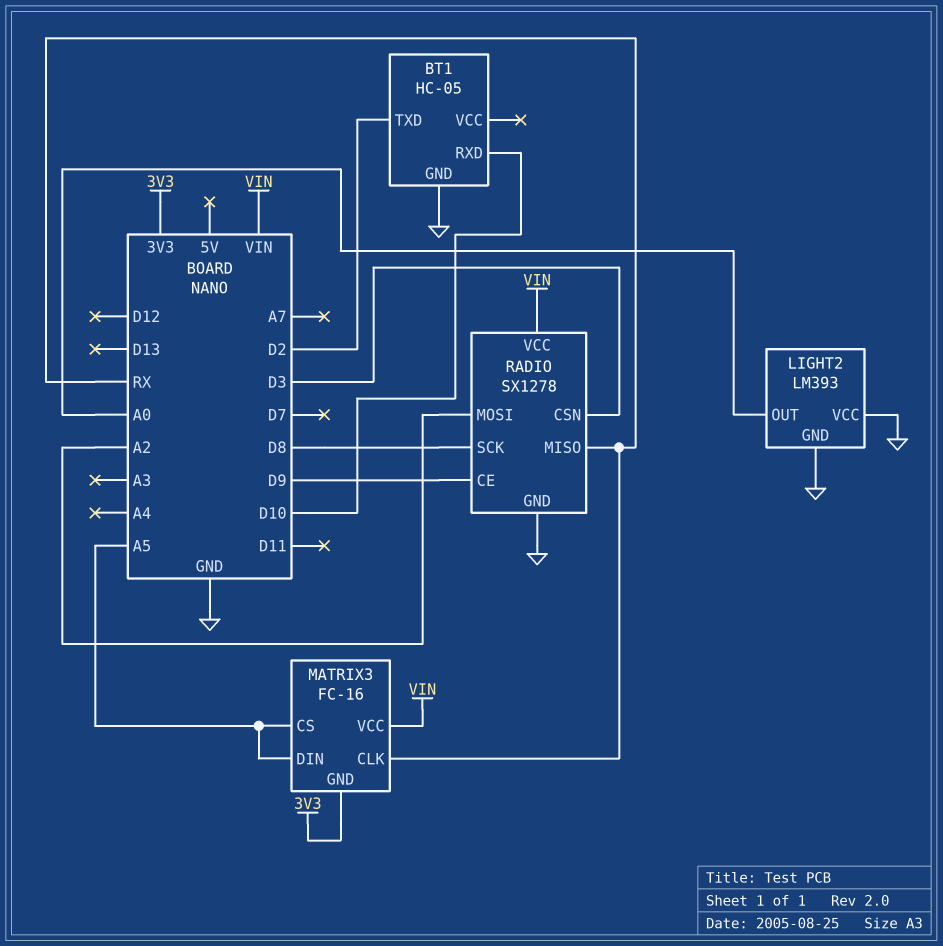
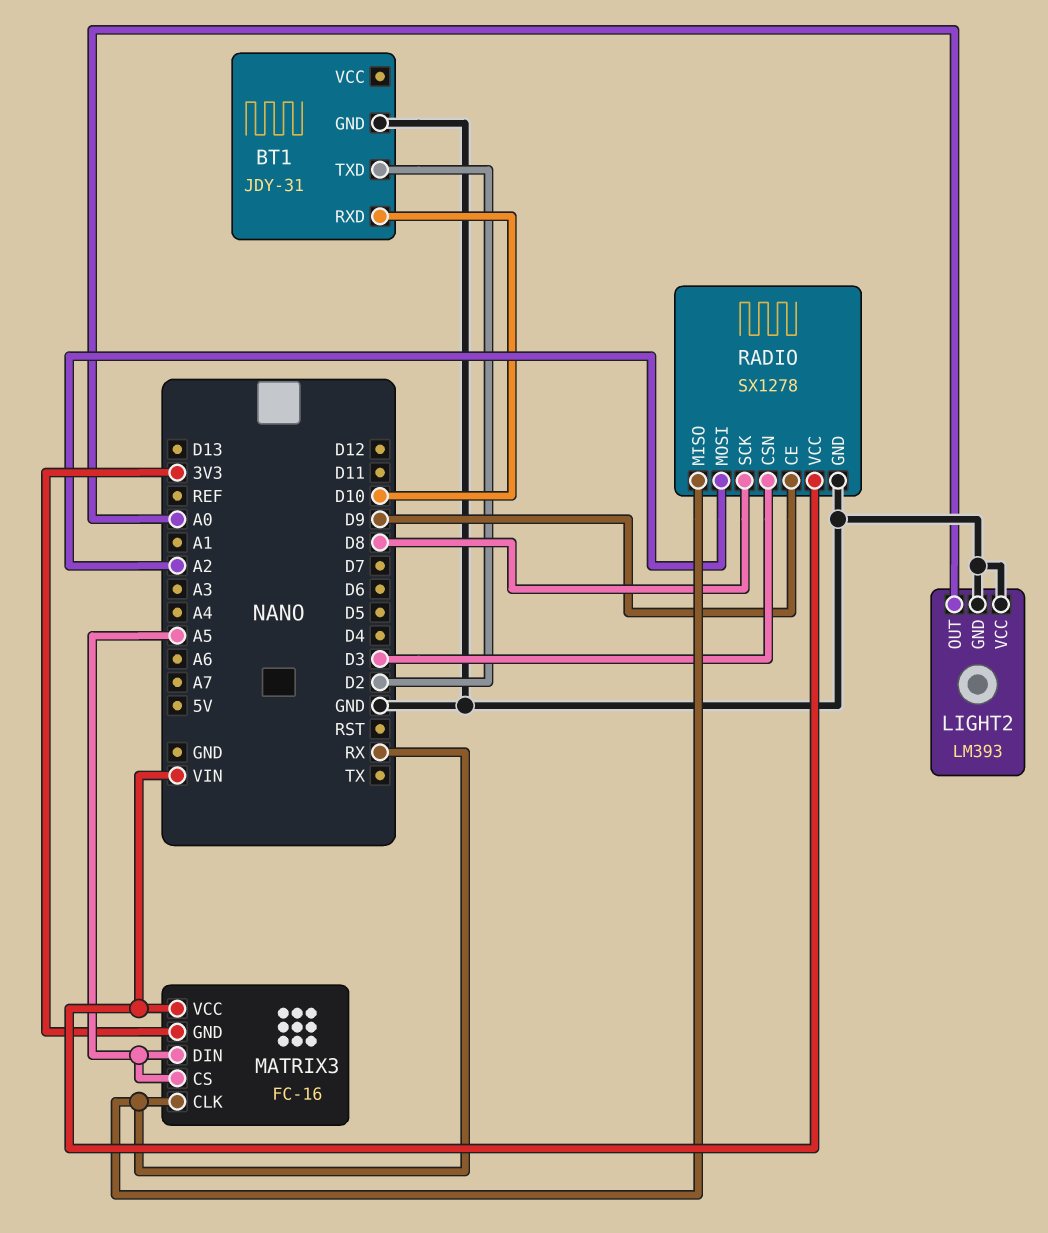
BT1: HC-05 -> JDY-31

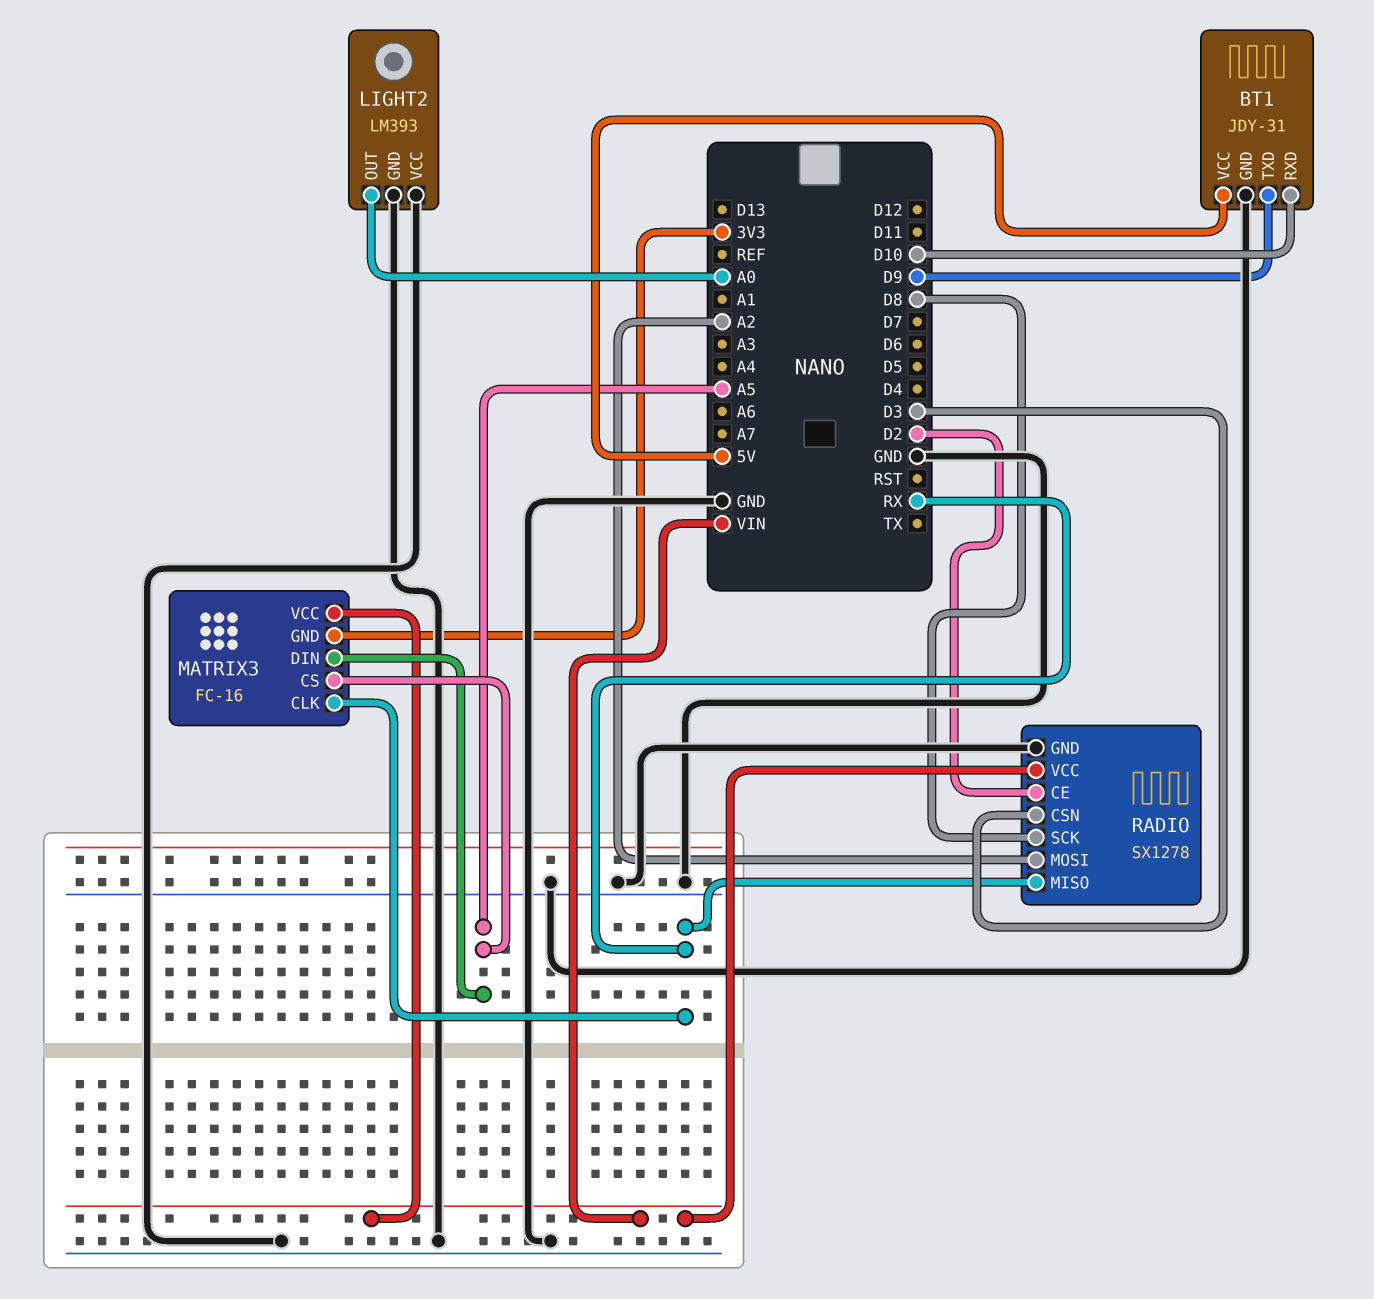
BT1 pin TXD: D2 -> D9
BT1 pin VCC: none -> 5V
RADIO pin CE: D9 -> D2

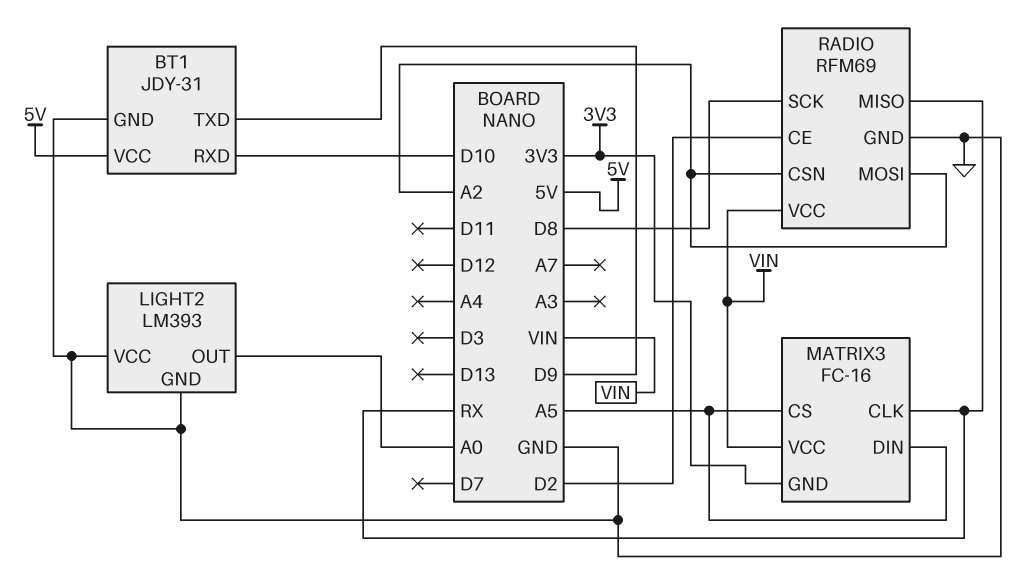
RADIO: SX1278 -> RFM69
RADIO pin CSN: D3 -> A2

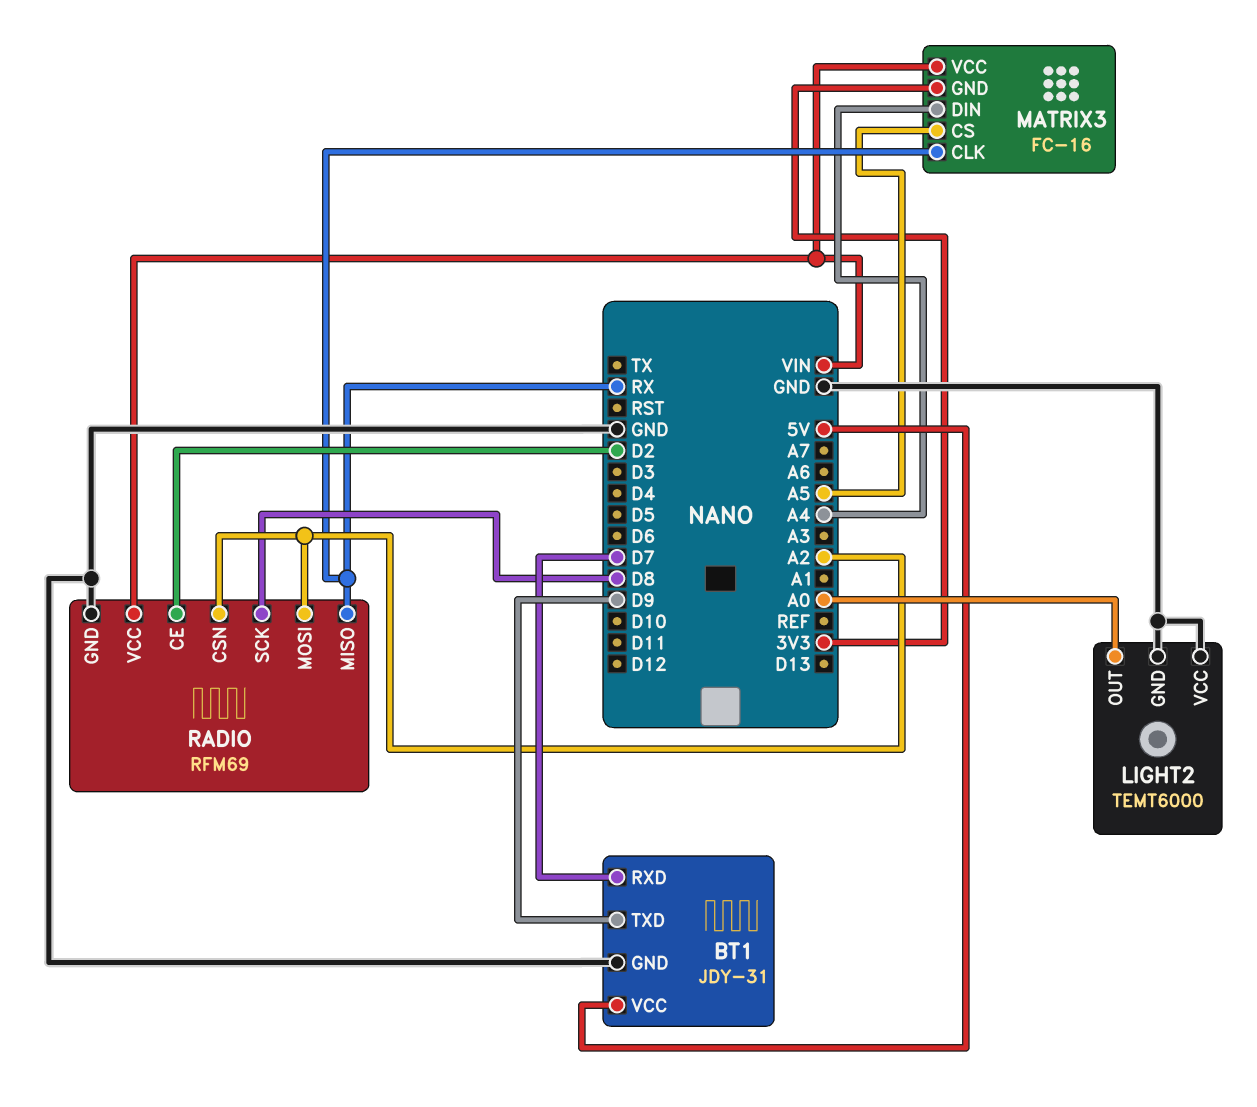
BT1 pin RXD: D10 -> D7
LIGHT2: LM393 -> TEMT6000
MATRIX3 pin DIN: A5 -> A4

